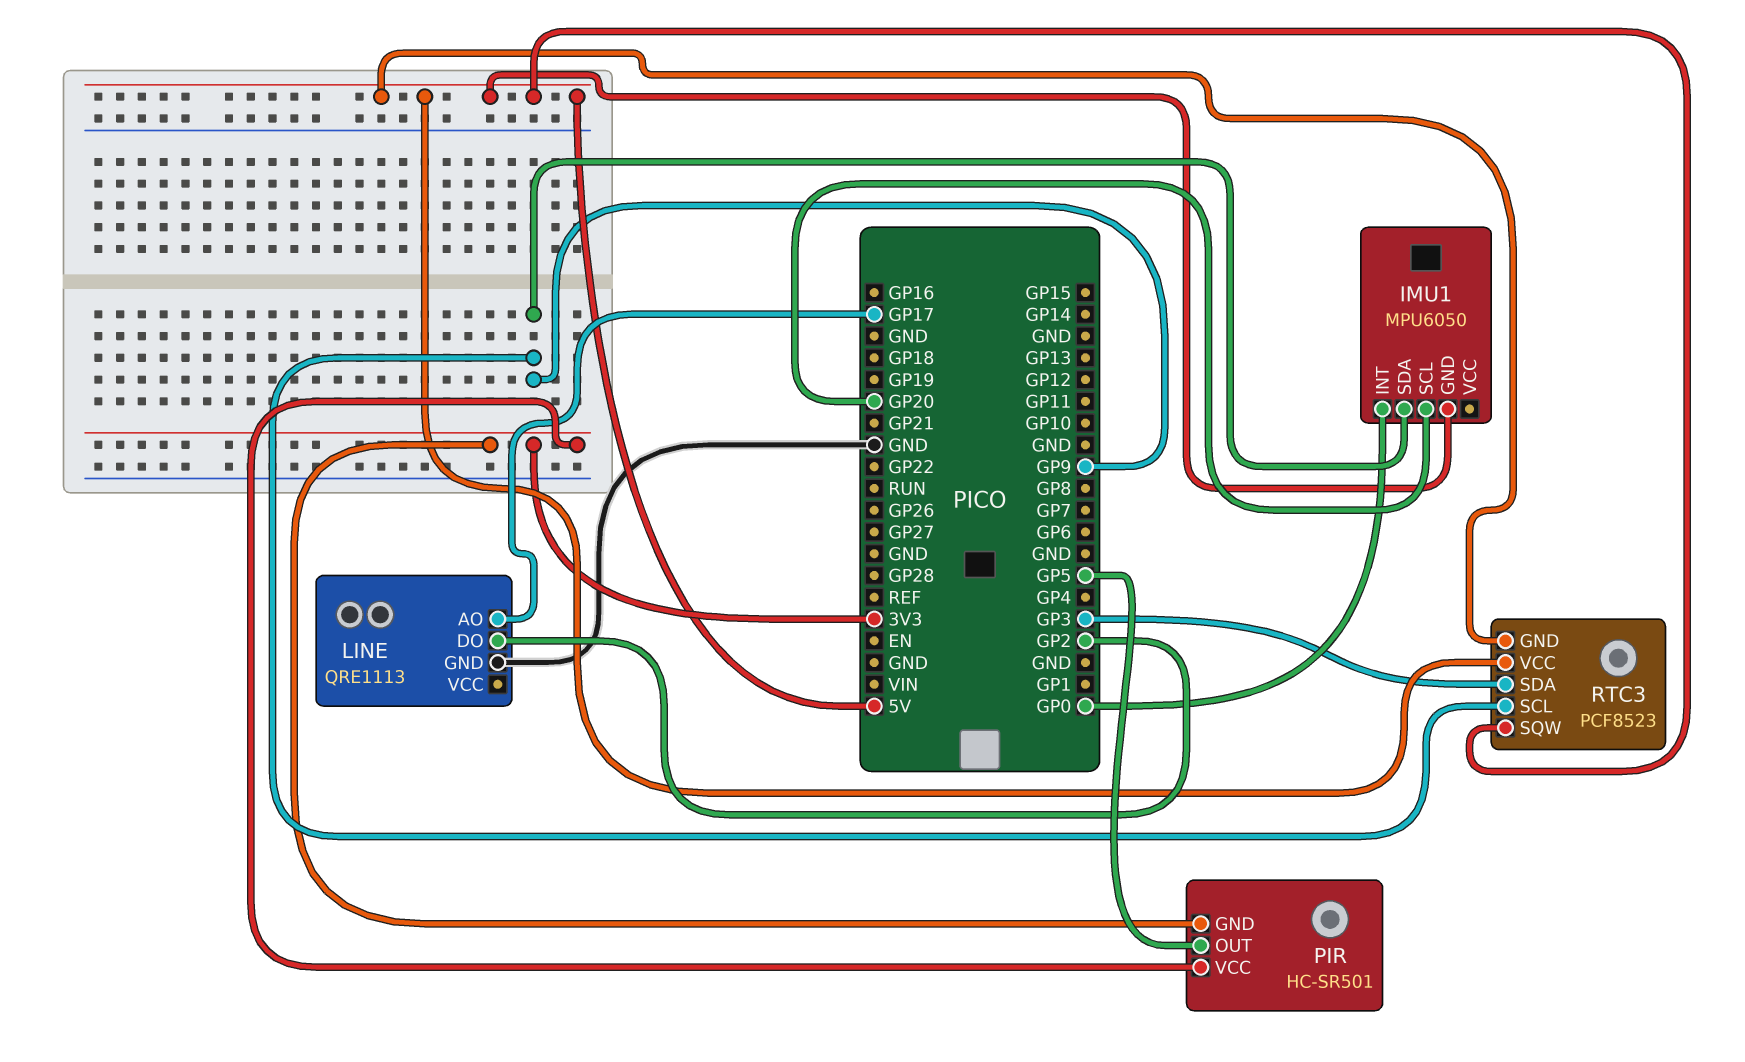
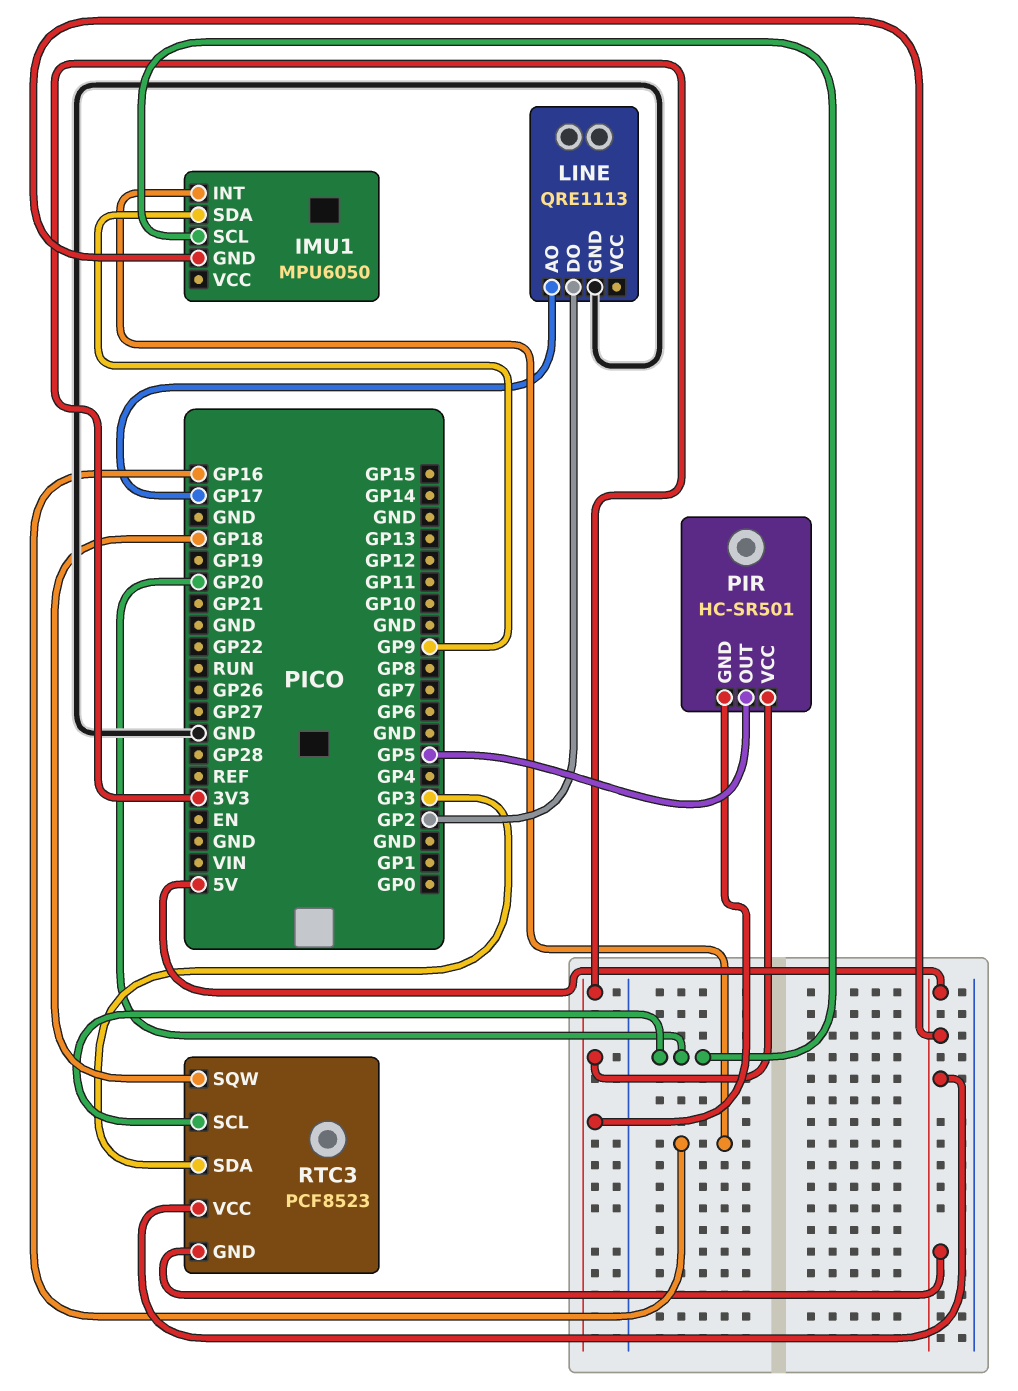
IMU1 pin INT: GP0 -> GP16
RTC3 pin SCL: GP9 -> GP20
RTC3 pin SQW: 5V -> GP18

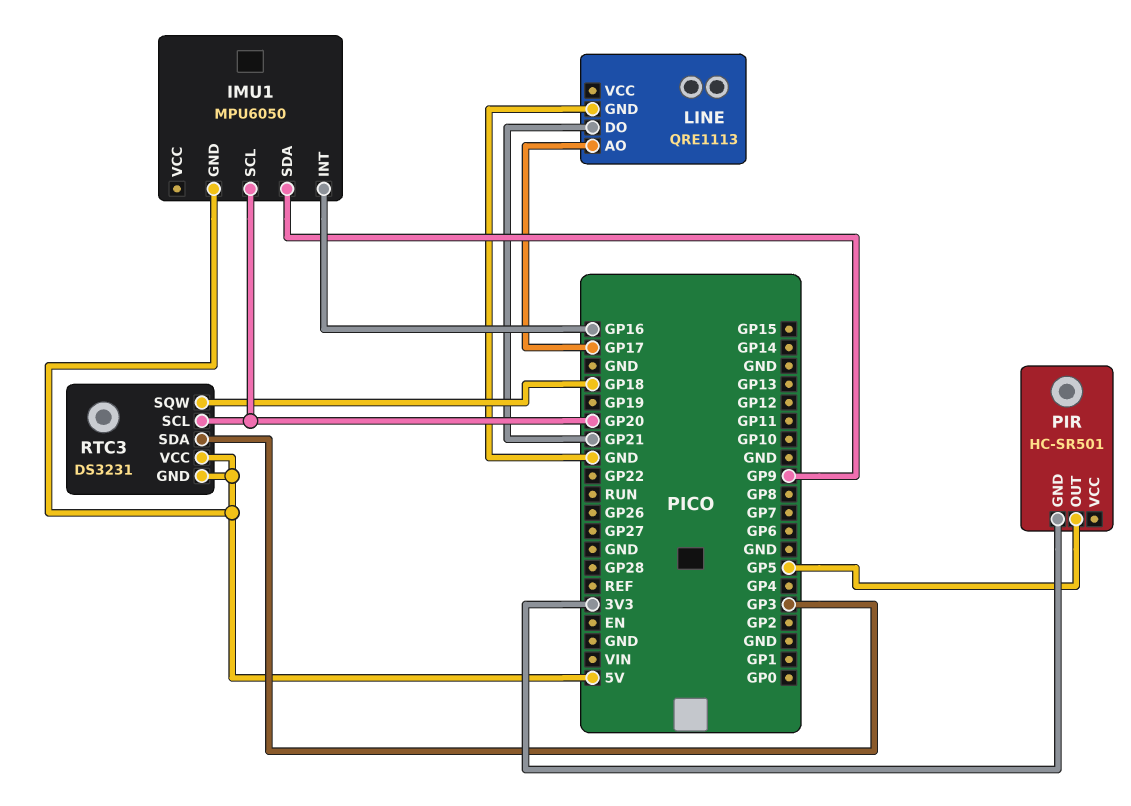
LINE pin DO: GP2 -> GP21
PIR pin VCC: 3V3 -> none
RTC3: PCF8523 -> DS3231

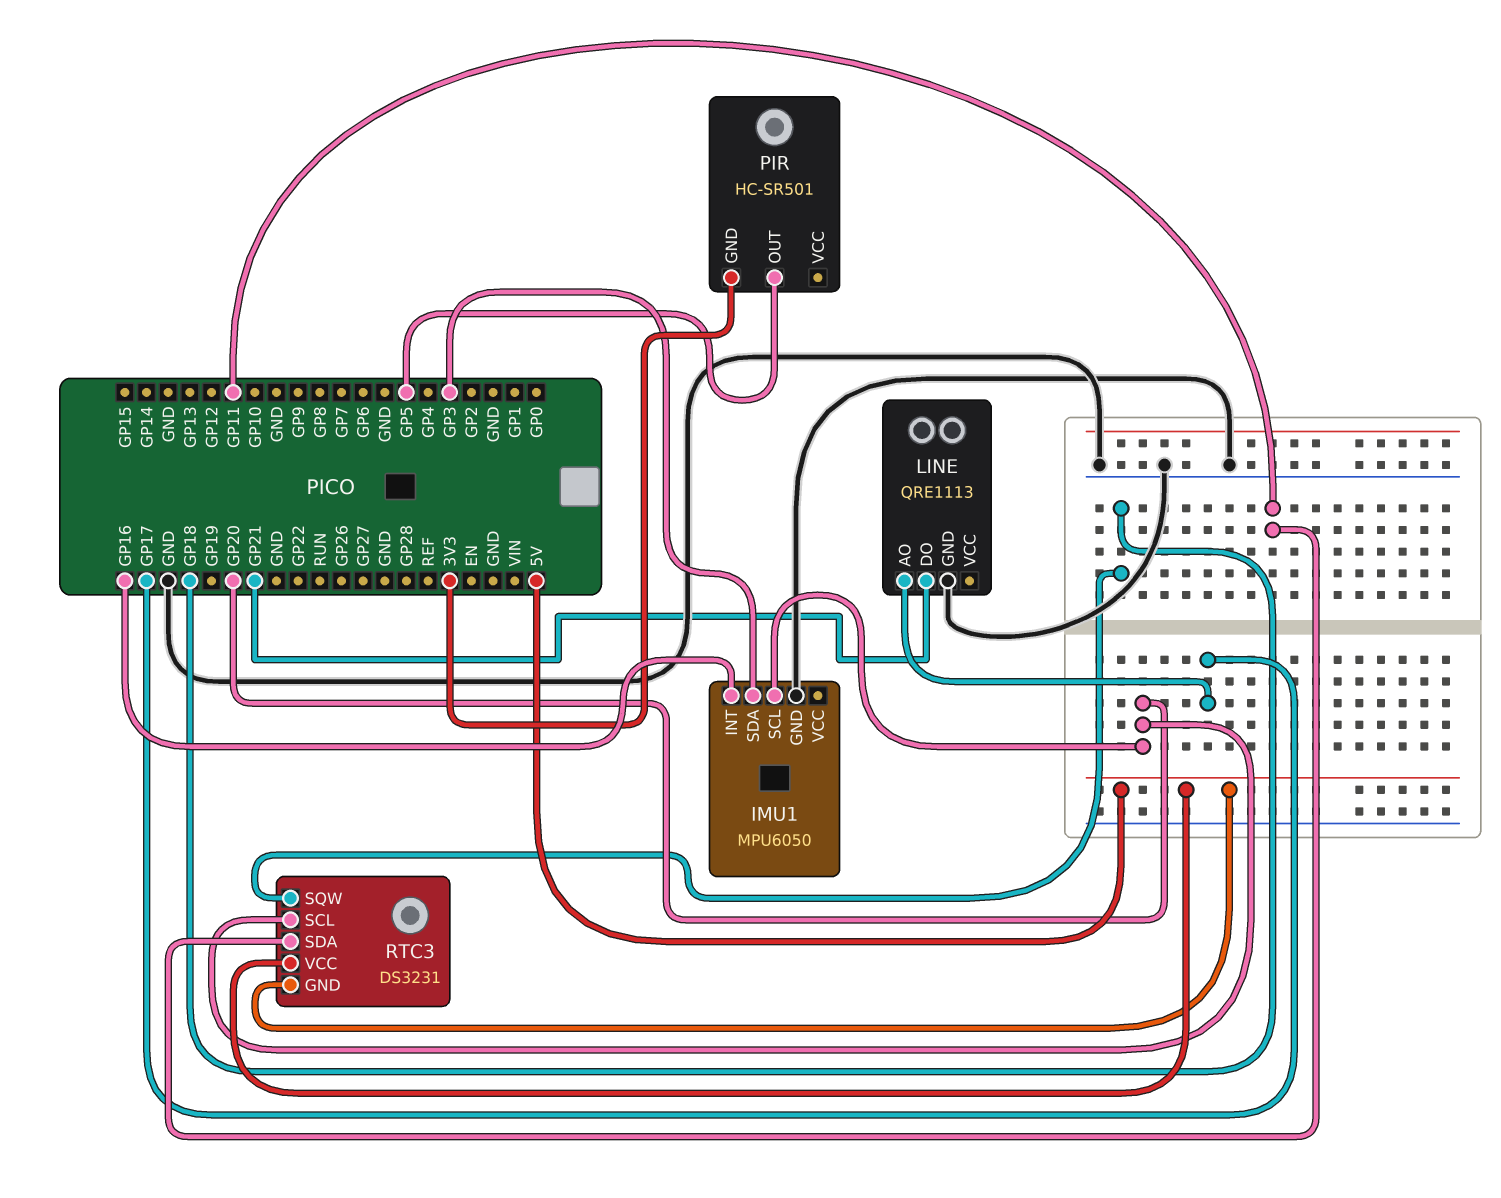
IMU1 pin GND: 5V -> GND
IMU1 pin SDA: GP9 -> GP3
RTC3 pin SDA: GP3 -> GP11

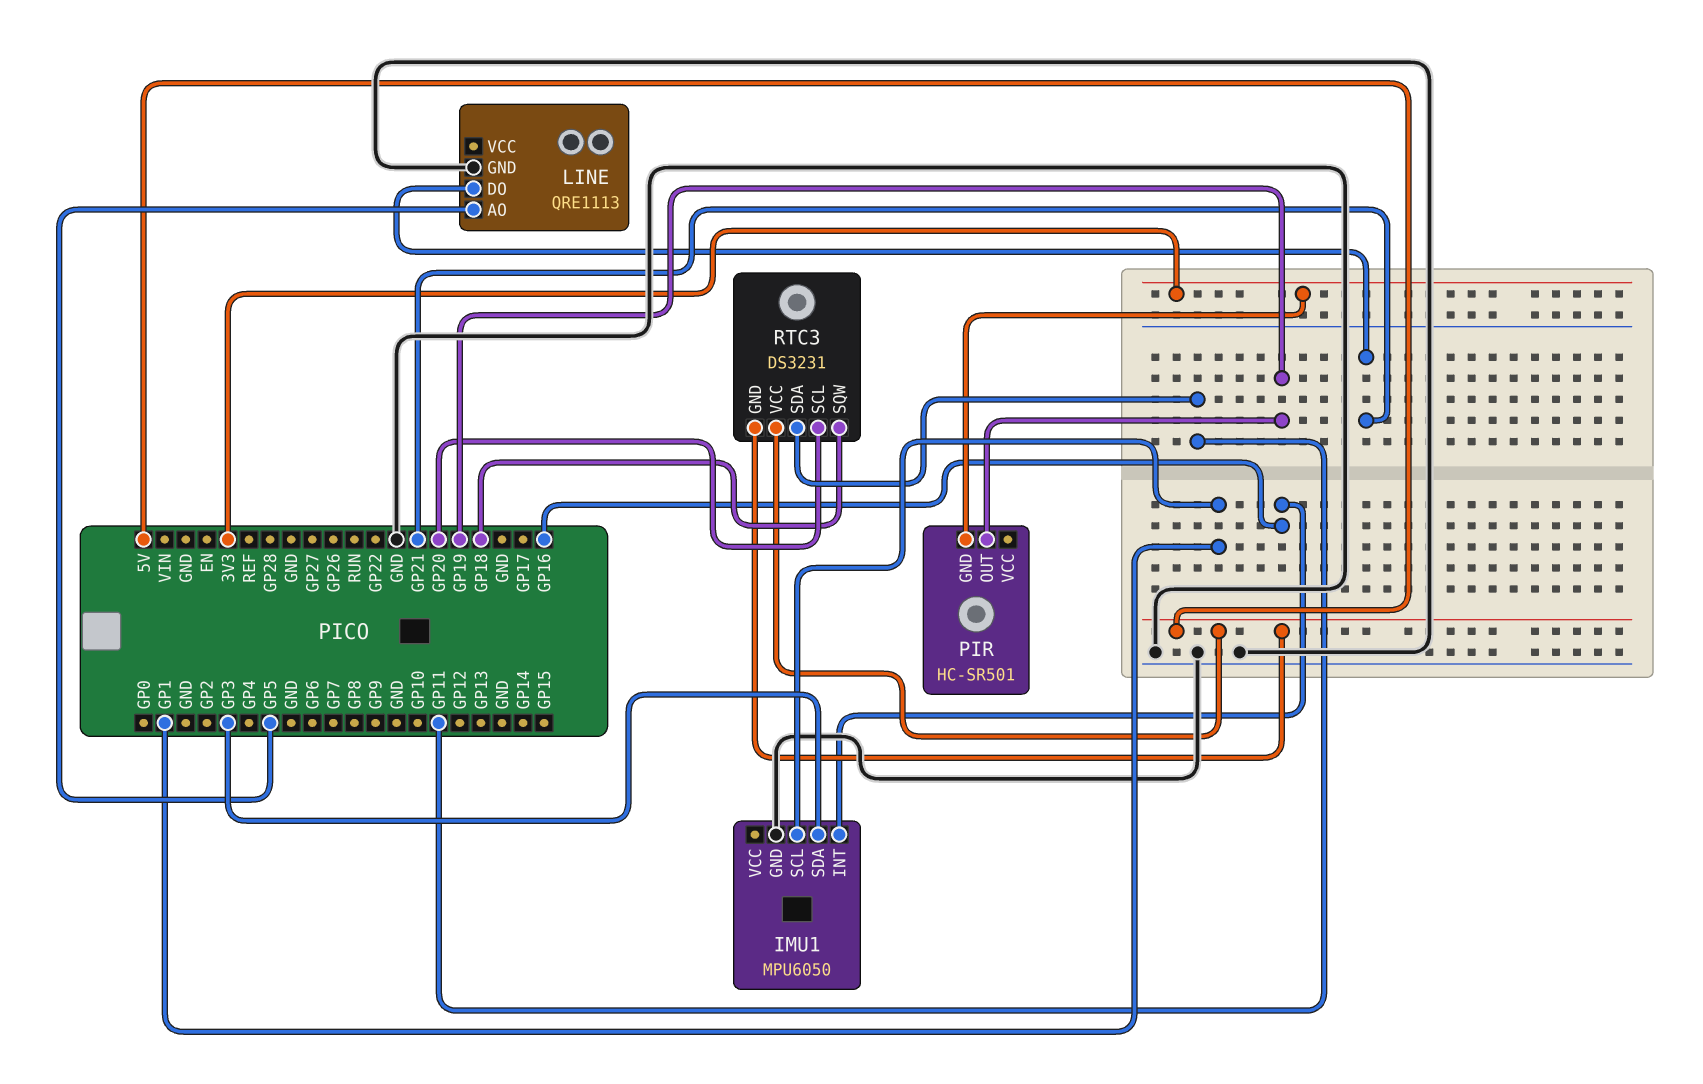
IMU1 pin SCL: GP20 -> GP1
LINE pin AO: GP17 -> GP5
PIR pin OUT: GP5 -> GP19

